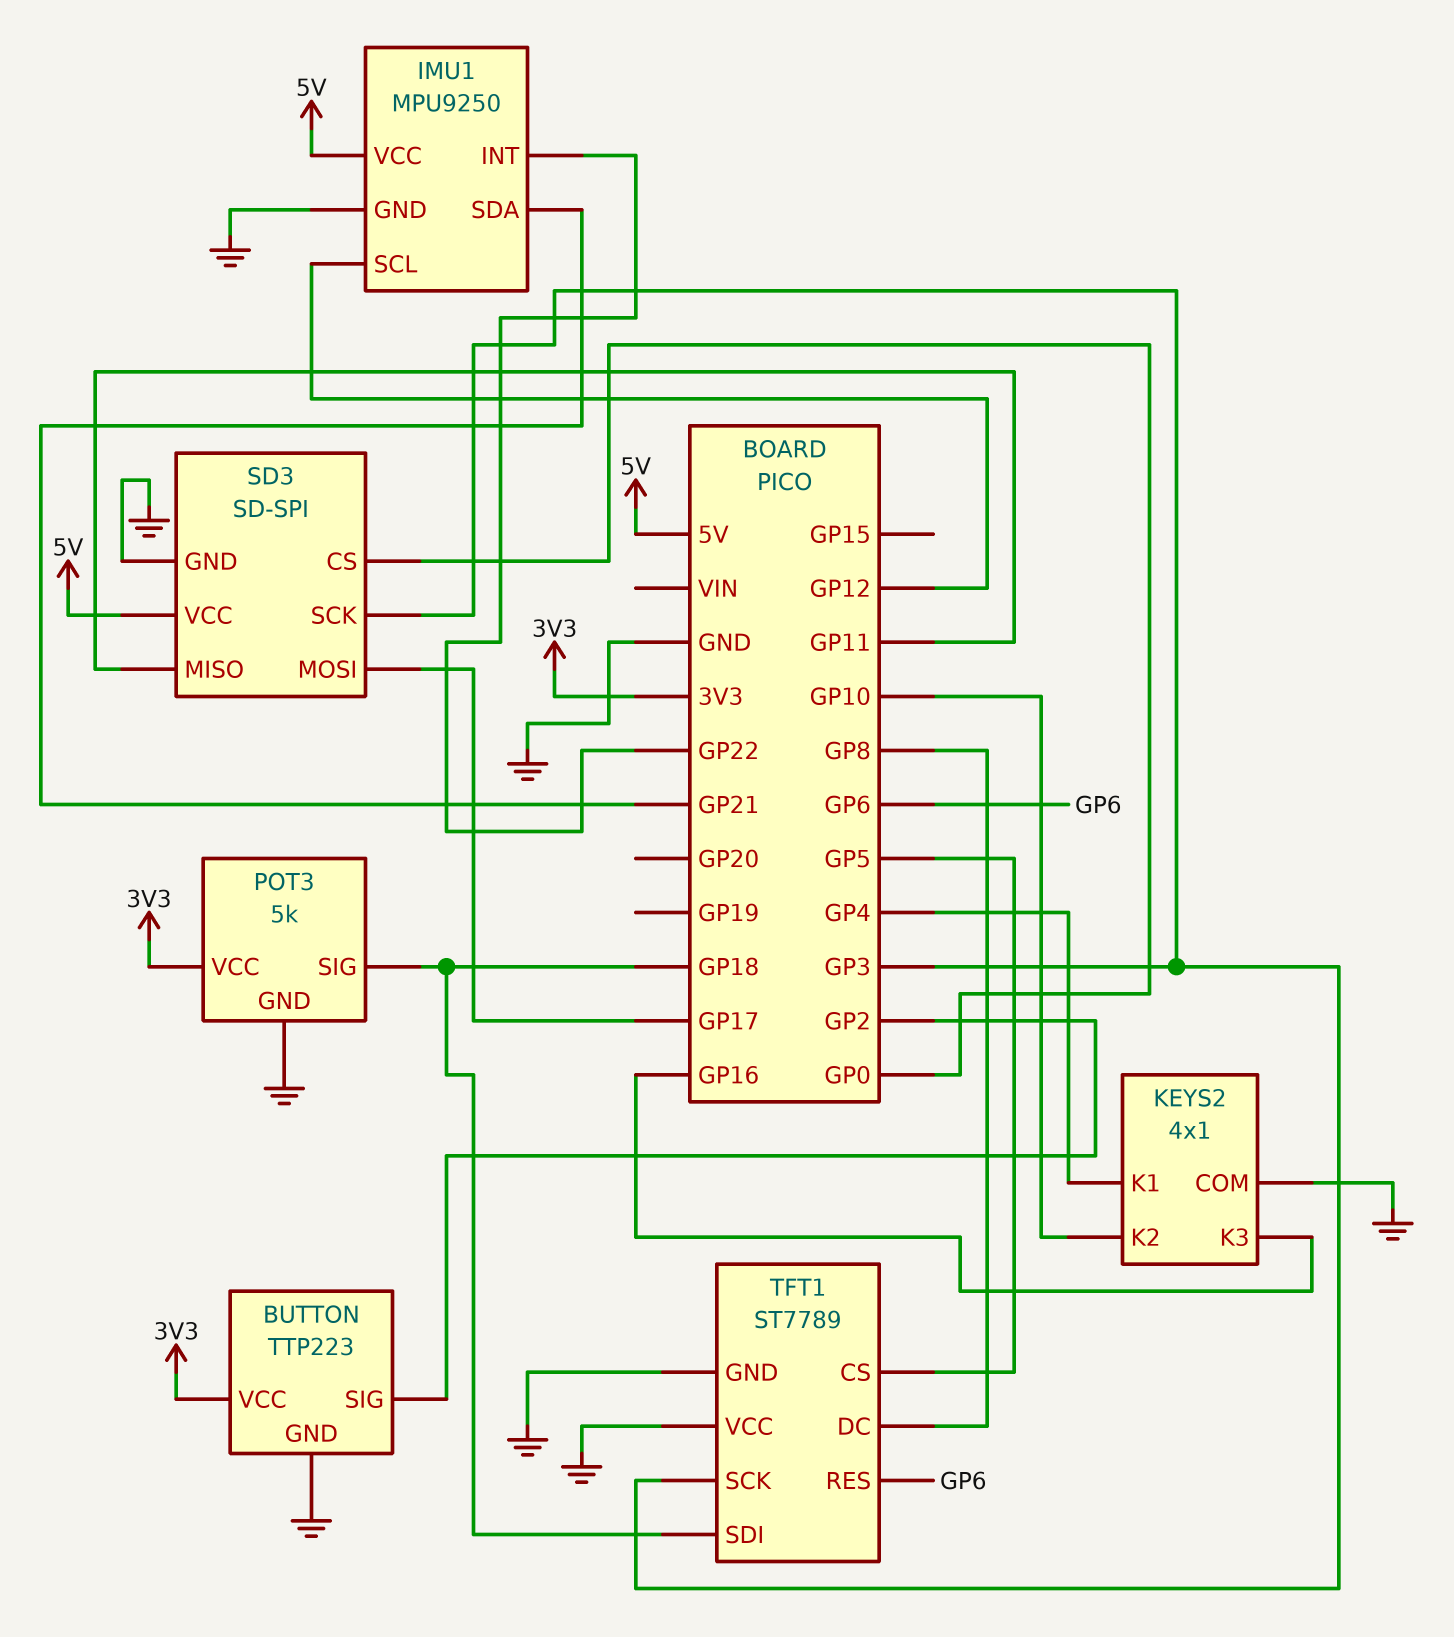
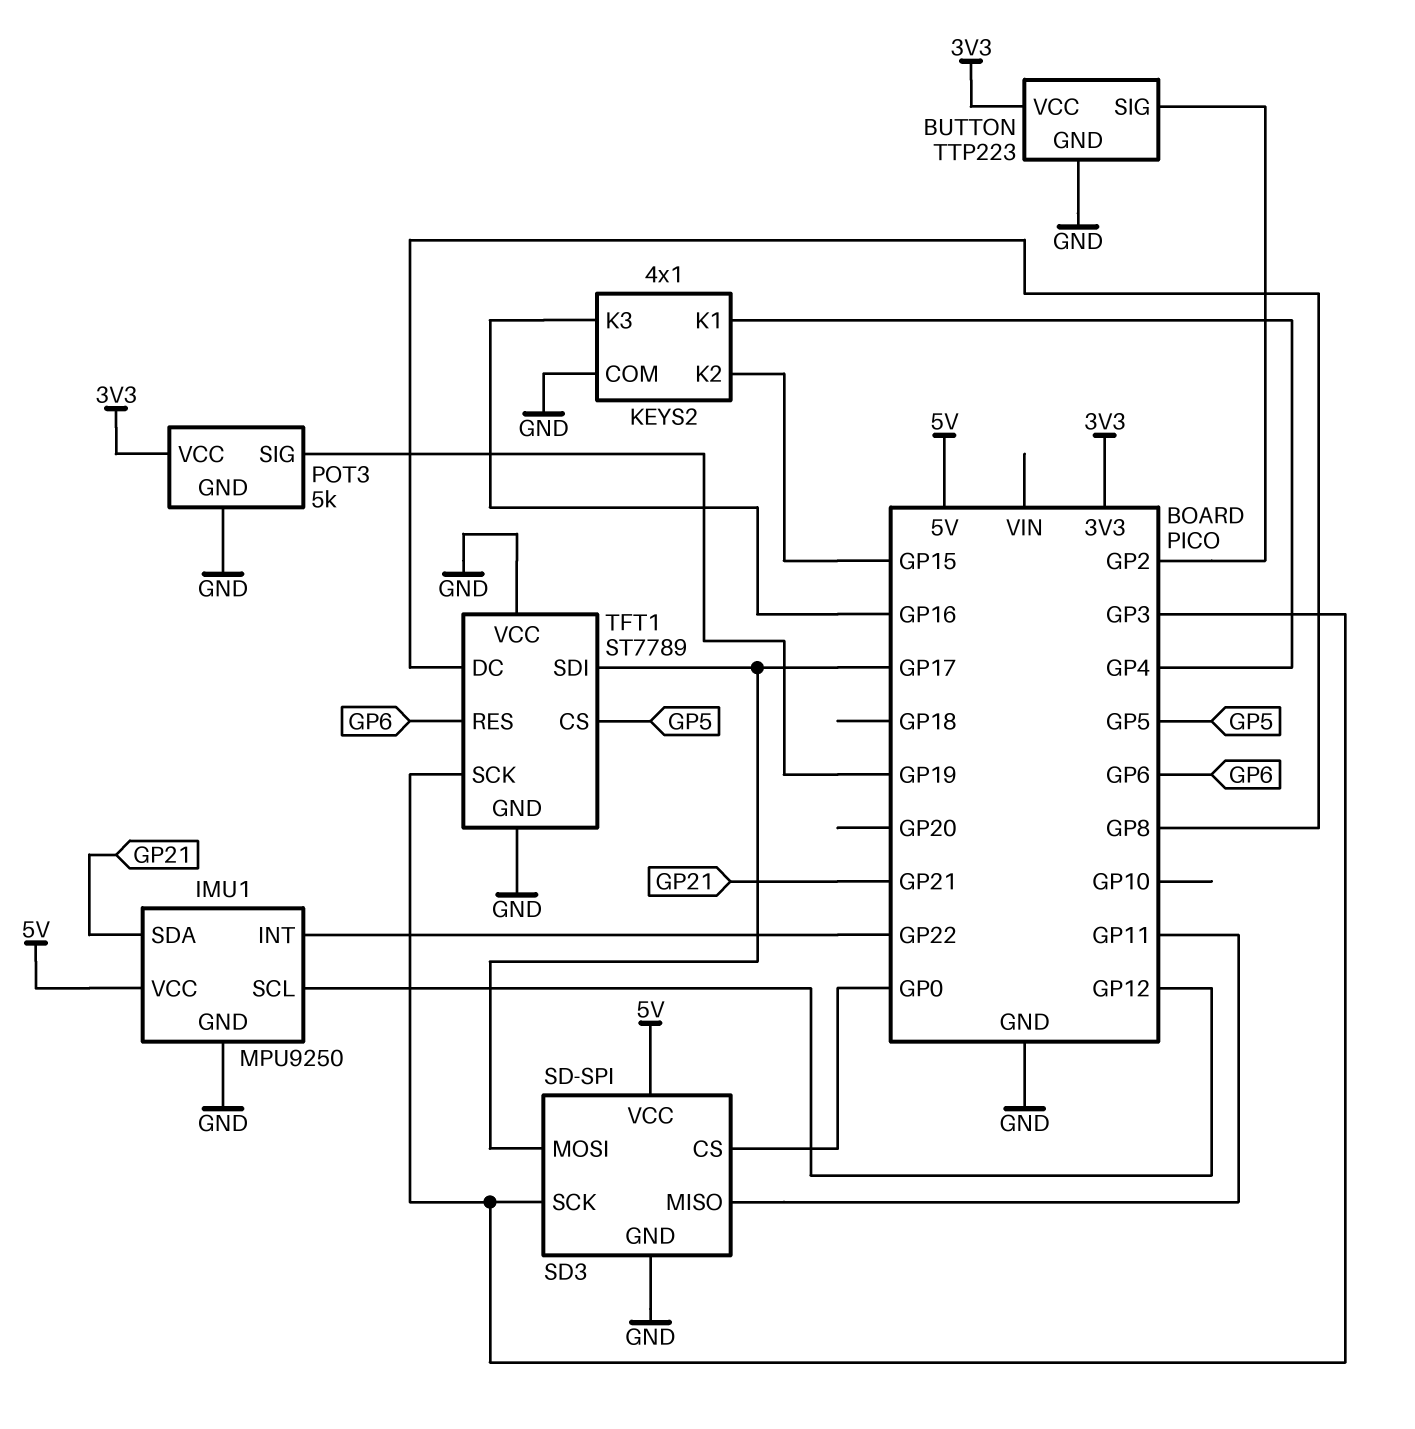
KEYS2 pin K2: GP10 -> GP15
POT3 pin SIG: GP18 -> GP19
TFT1 pin SDI: GP18 -> GP17

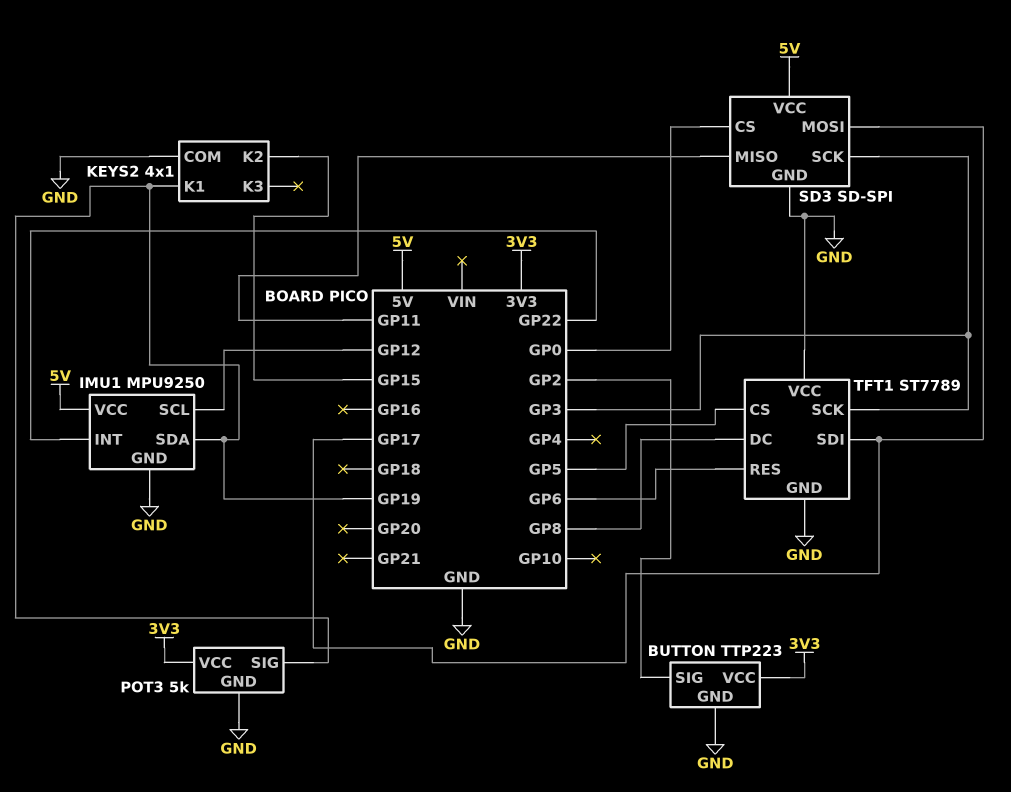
IMU1 pin SDA: GP21 -> GP19
KEYS2 pin K1: GP4 -> GP19
KEYS2 pin K3: GP16 -> none

